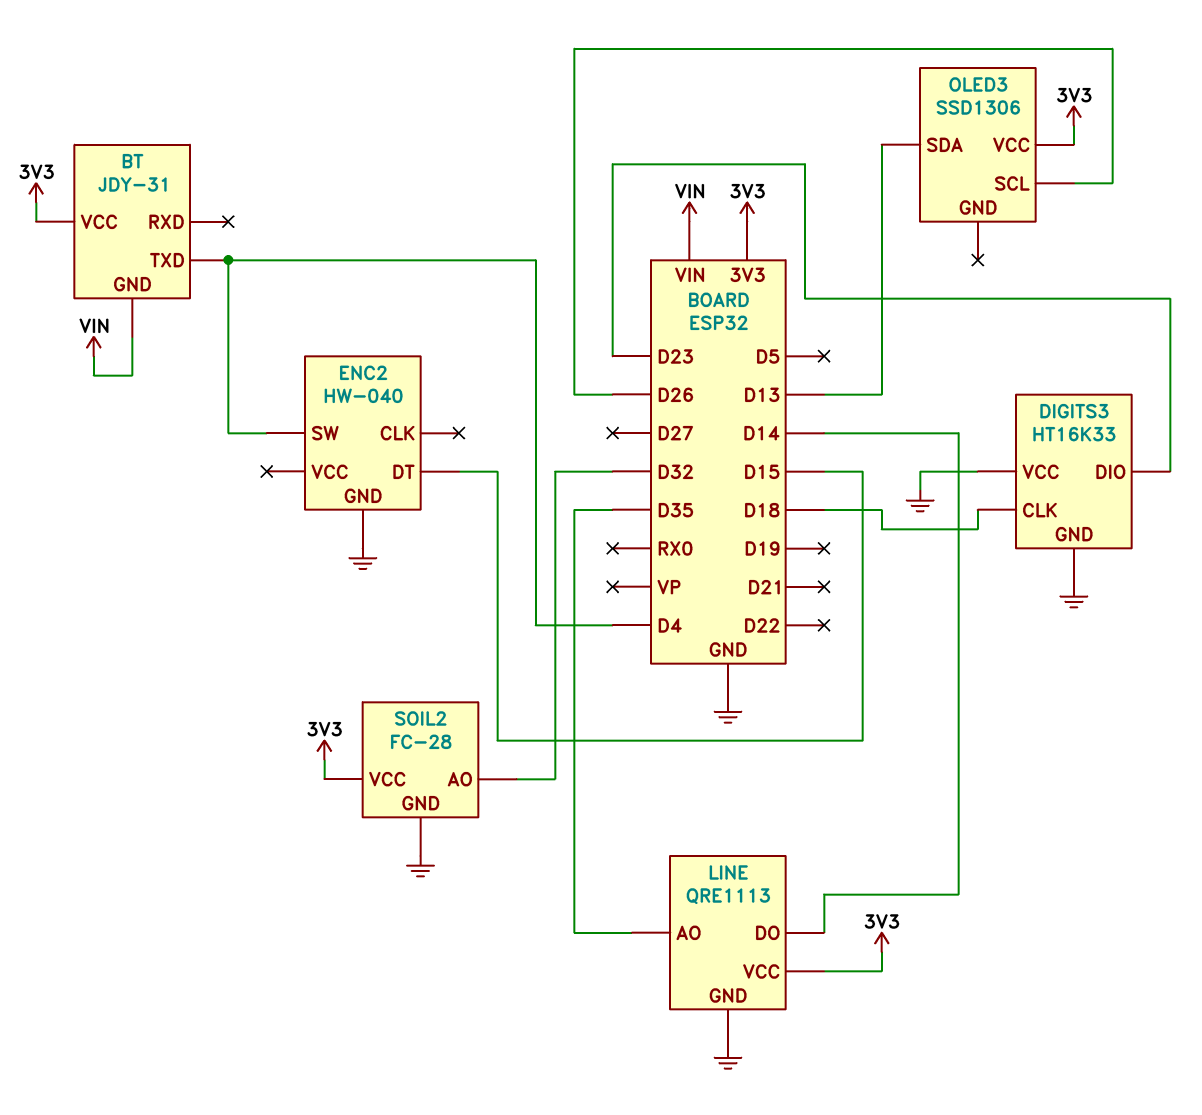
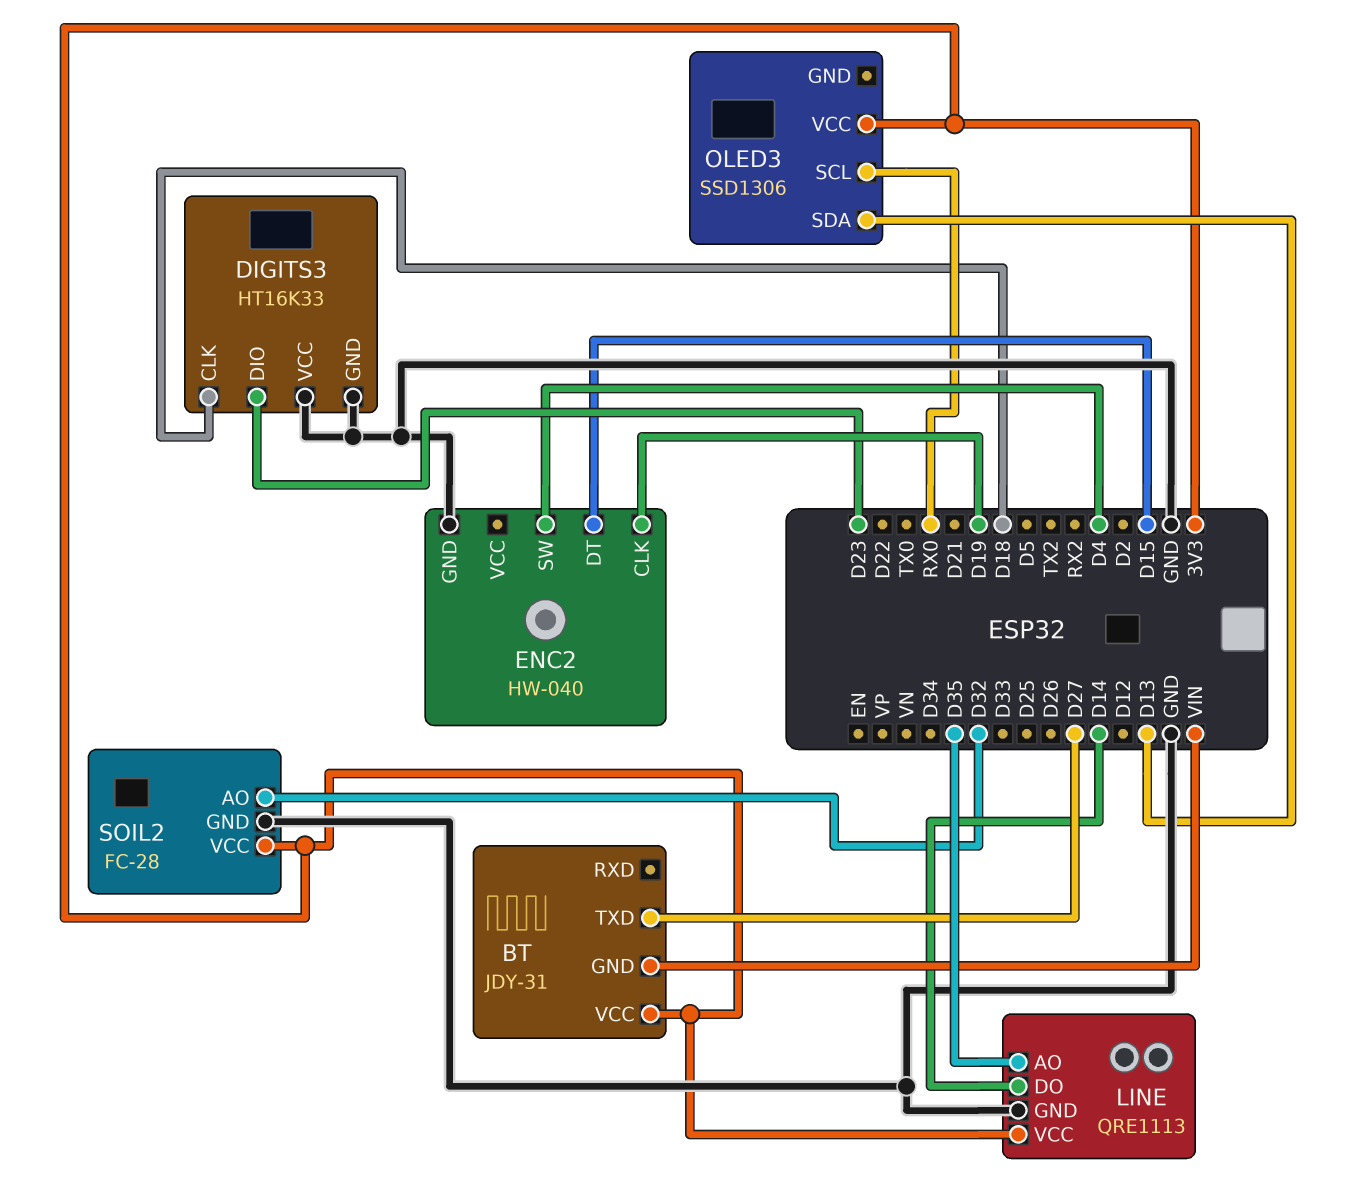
BT pin TXD: D4 -> D27
ENC2 pin CLK: none -> D19
OLED3 pin SCL: D26 -> RX0

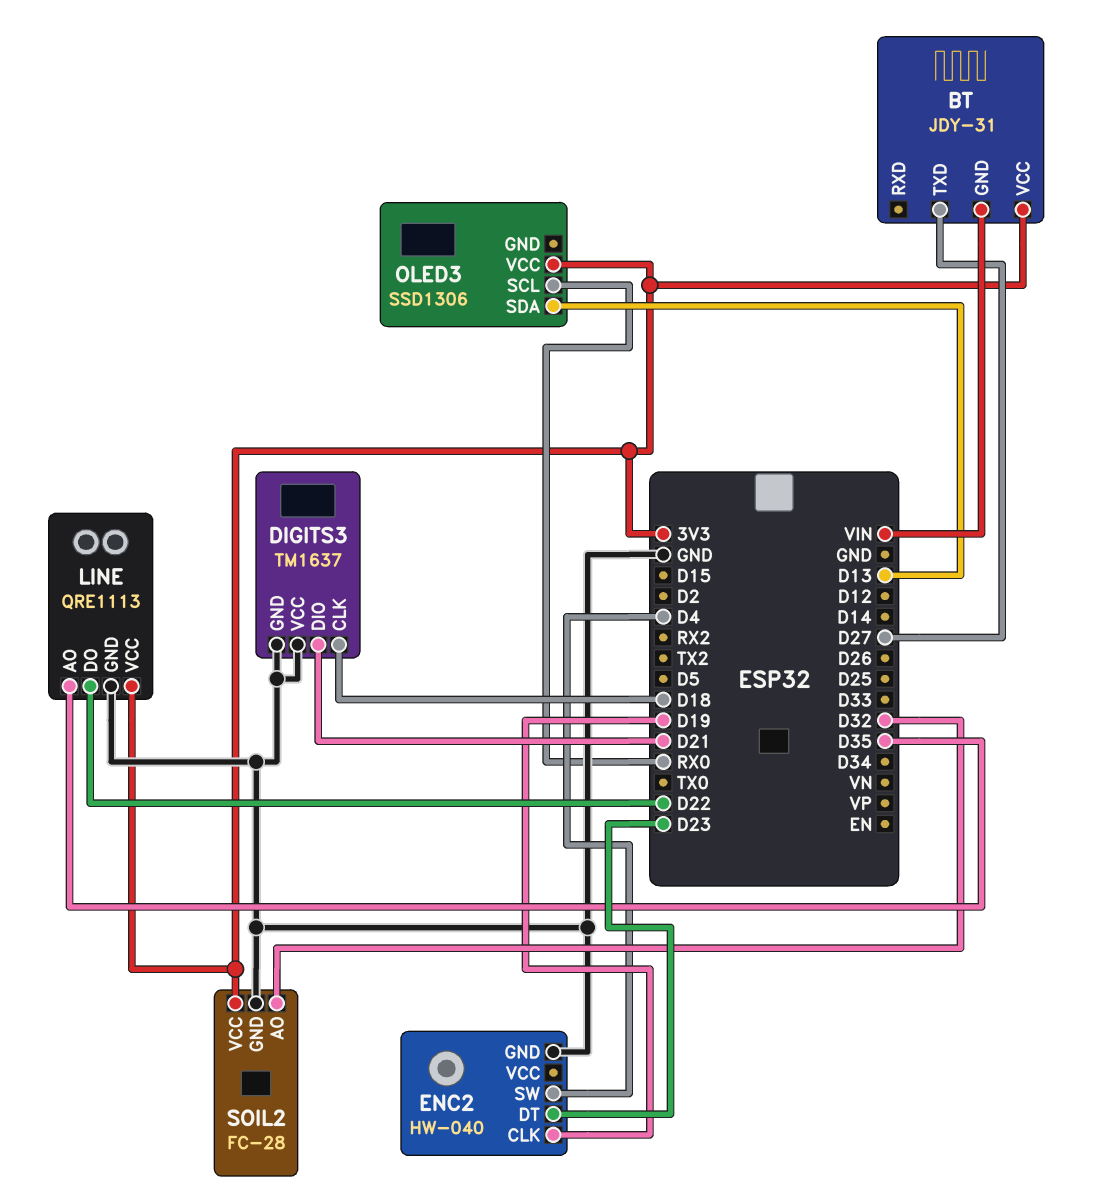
DIGITS3: HT16K33 -> TM1637
DIGITS3 pin DIO: D23 -> D21
ENC2 pin DT: D15 -> D23
LINE pin DO: D14 -> D22

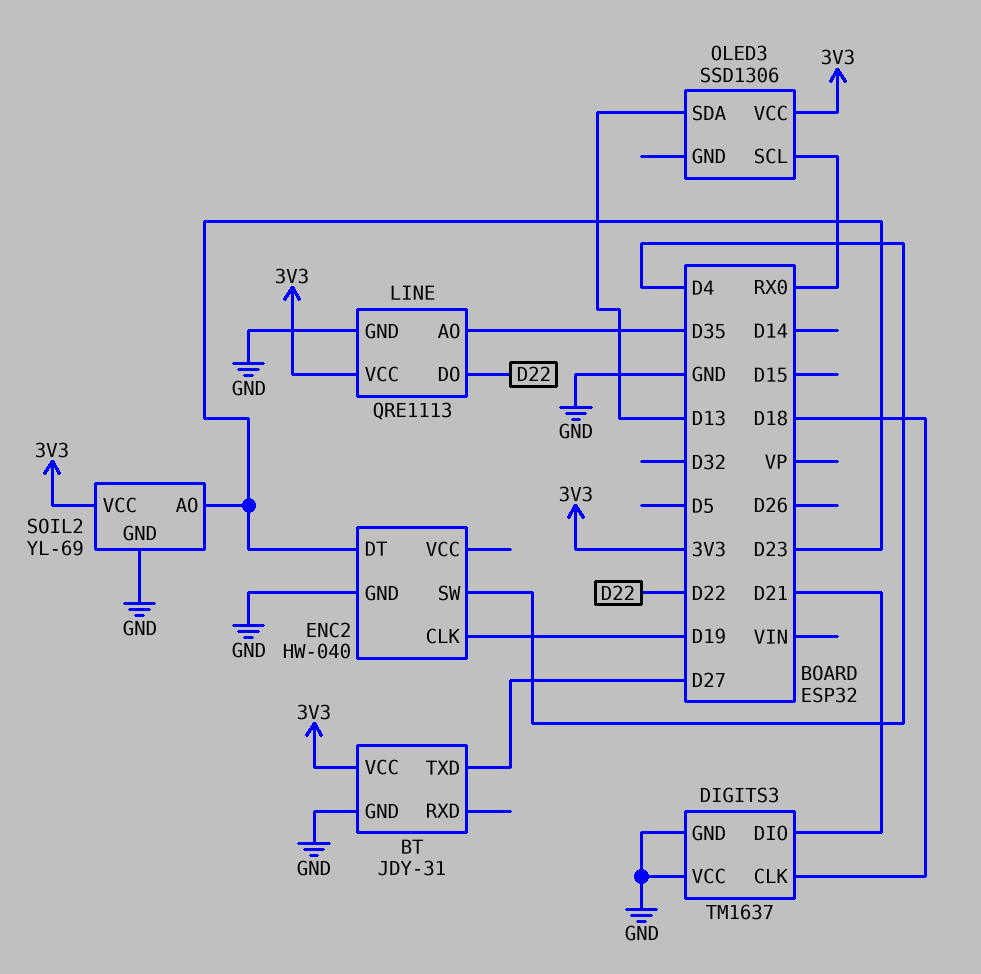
BT pin GND: VIN -> GND
SOIL2: FC-28 -> YL-69
SOIL2 pin AO: D32 -> D23

